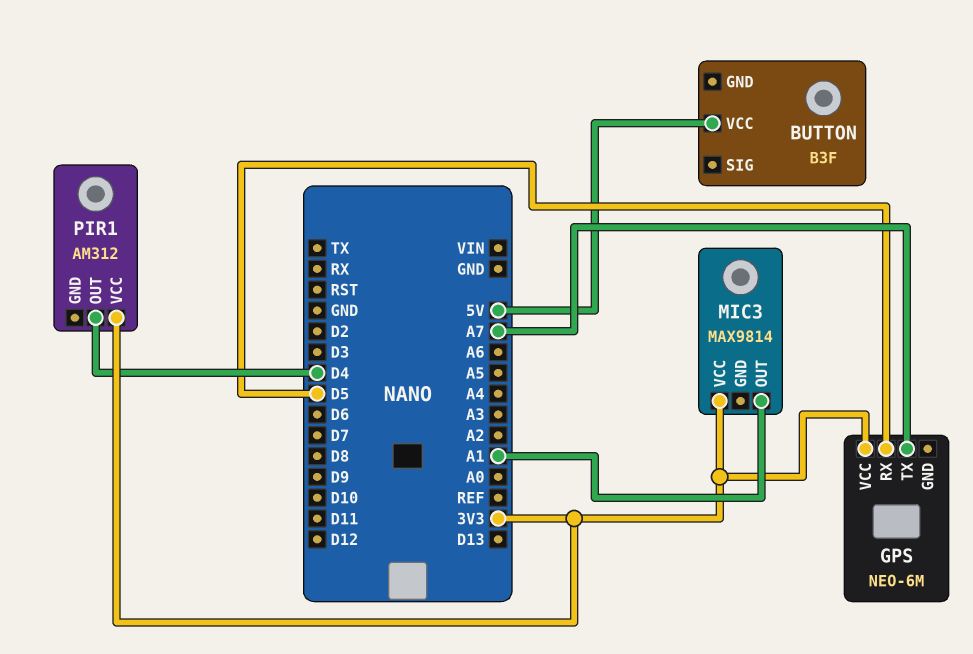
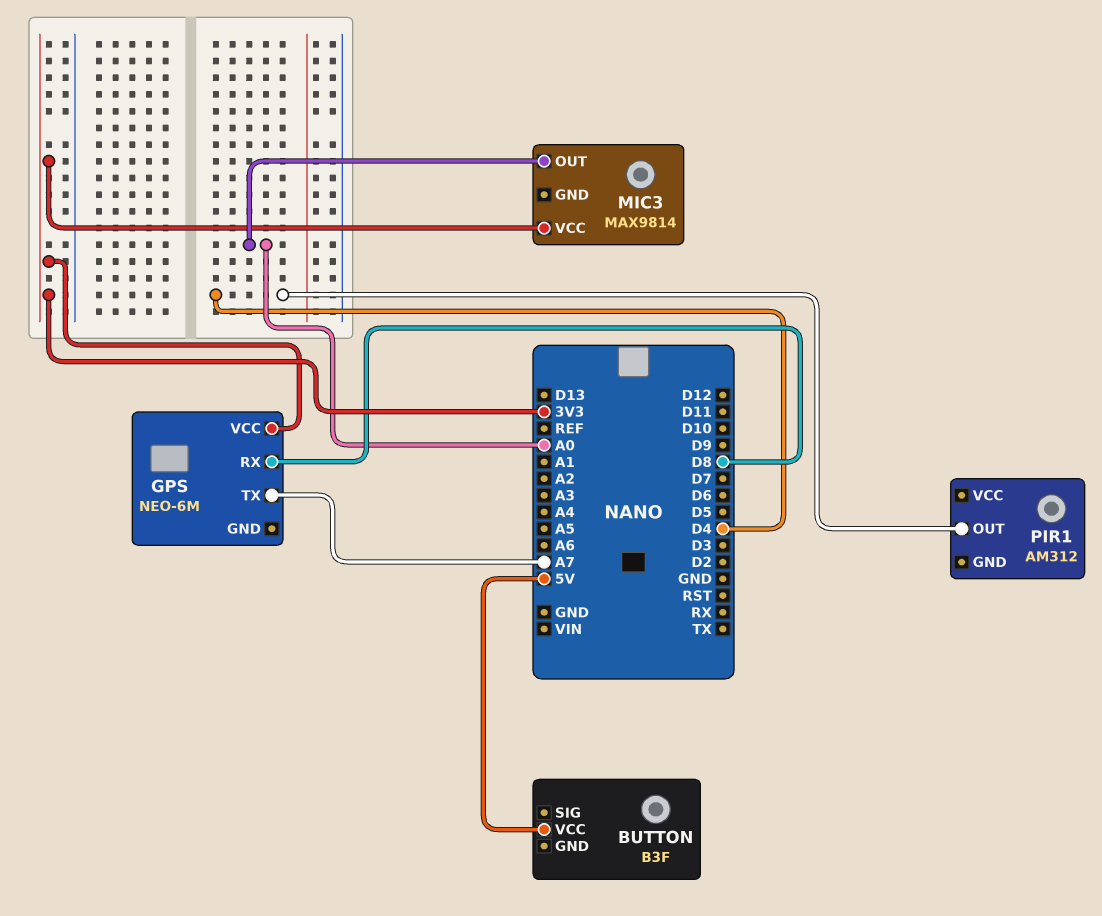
GPS pin RX: D5 -> D8
MIC3 pin OUT: A1 -> A0
PIR1 pin VCC: 3V3 -> none

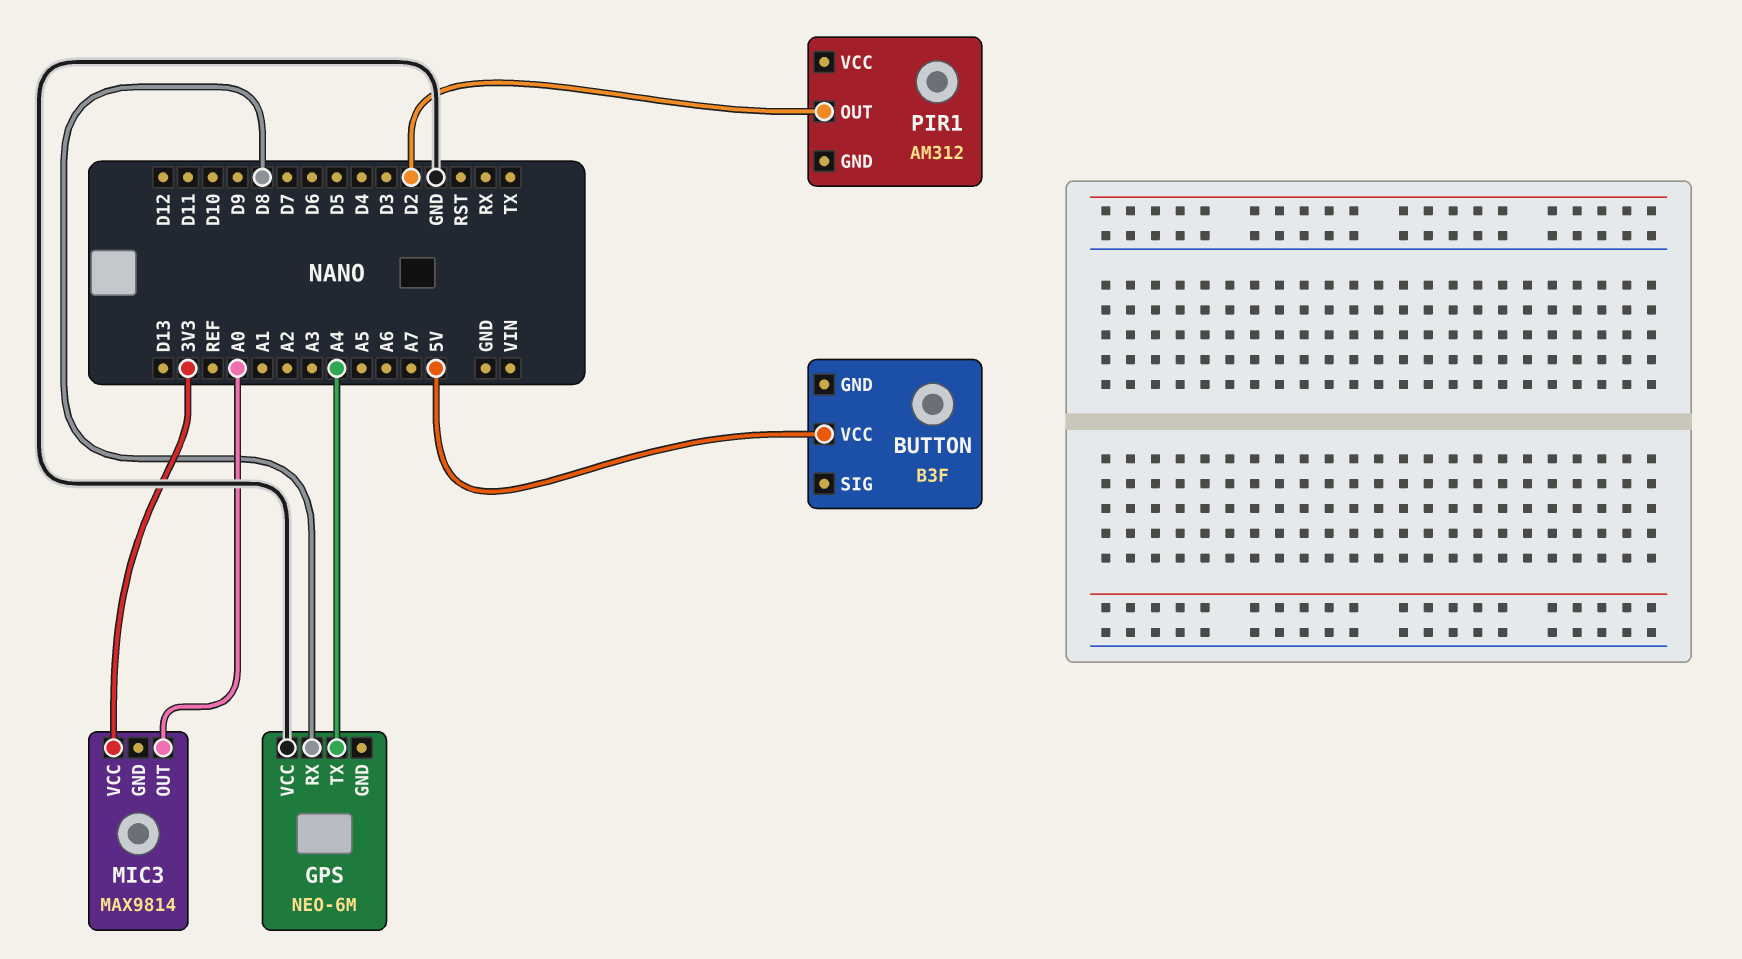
GPS pin TX: A7 -> A4
GPS pin VCC: 3V3 -> GND
PIR1 pin OUT: D4 -> D2

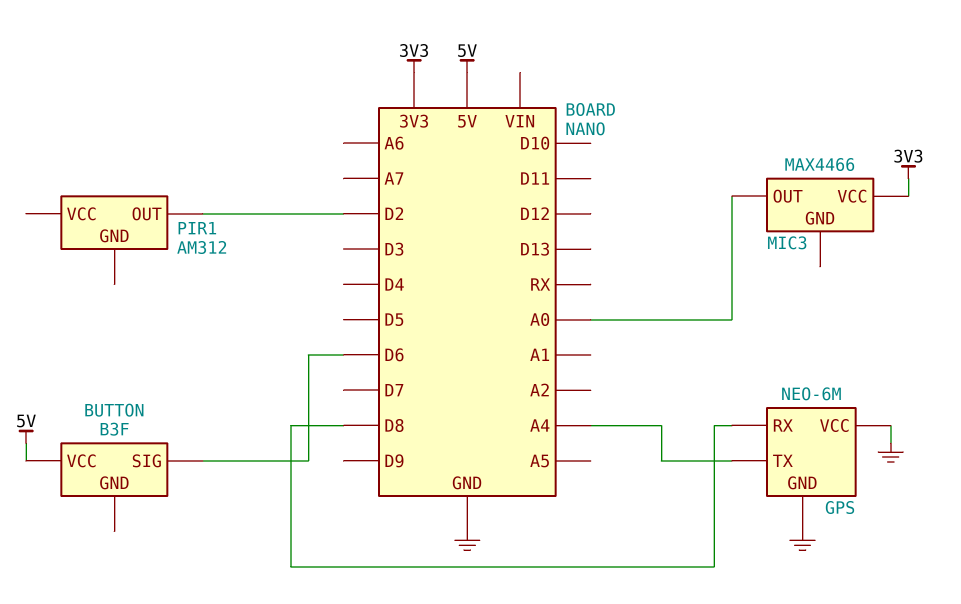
BUTTON pin SIG: none -> D6
GPS pin GND: none -> GND
MIC3: MAX9814 -> MAX4466

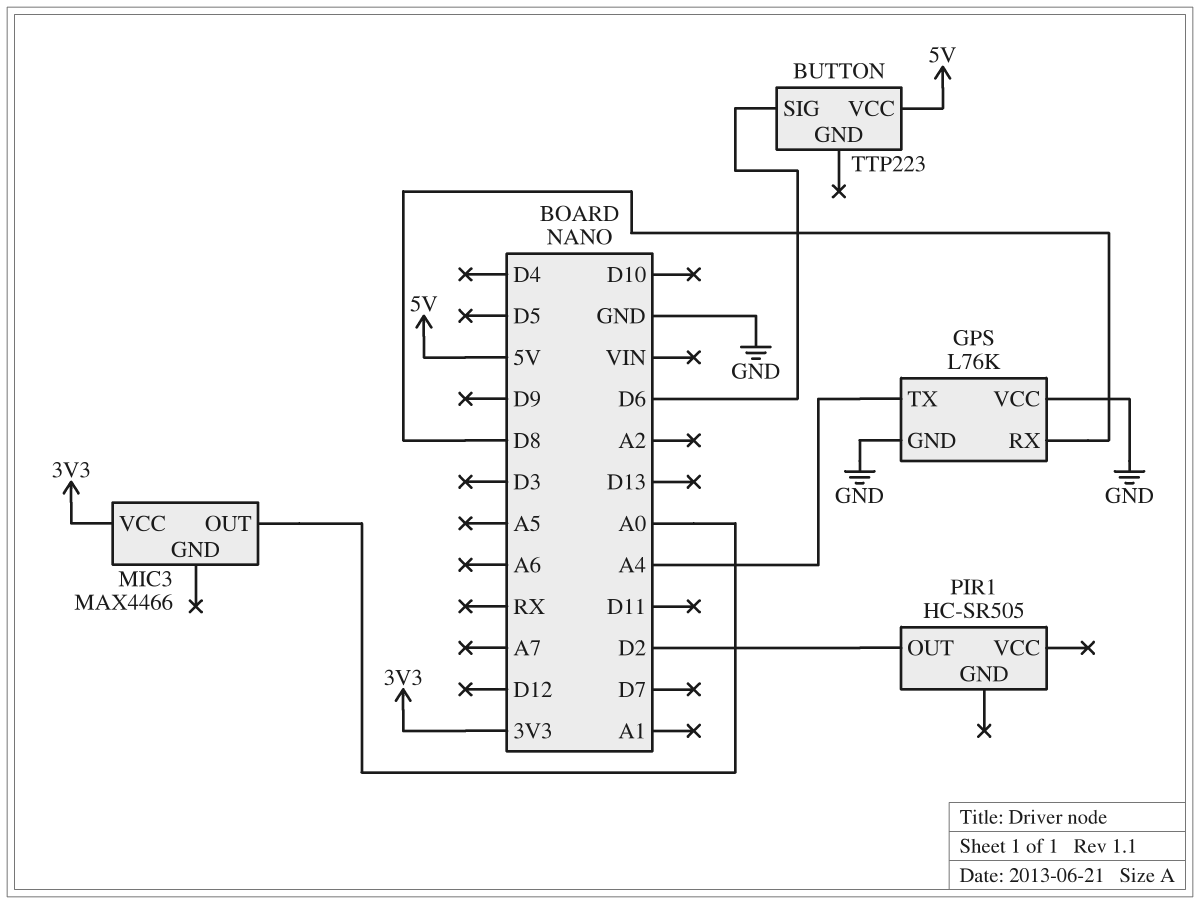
BUTTON: B3F -> TTP223
GPS: NEO-6M -> L76K
PIR1: AM312 -> HC-SR505

